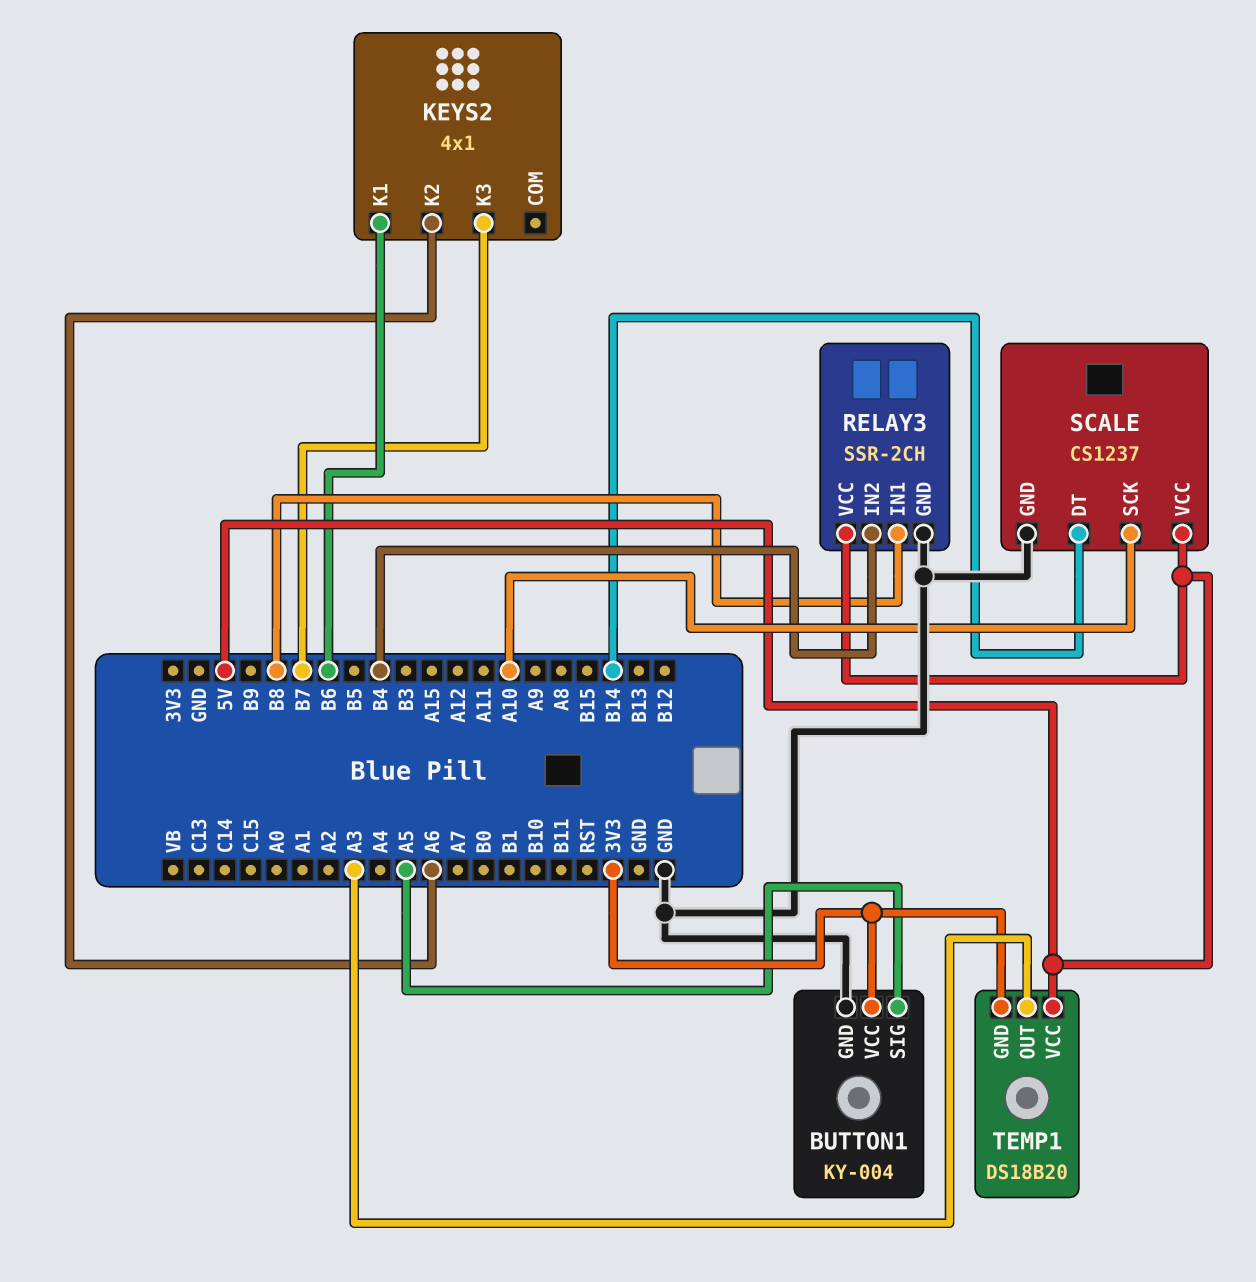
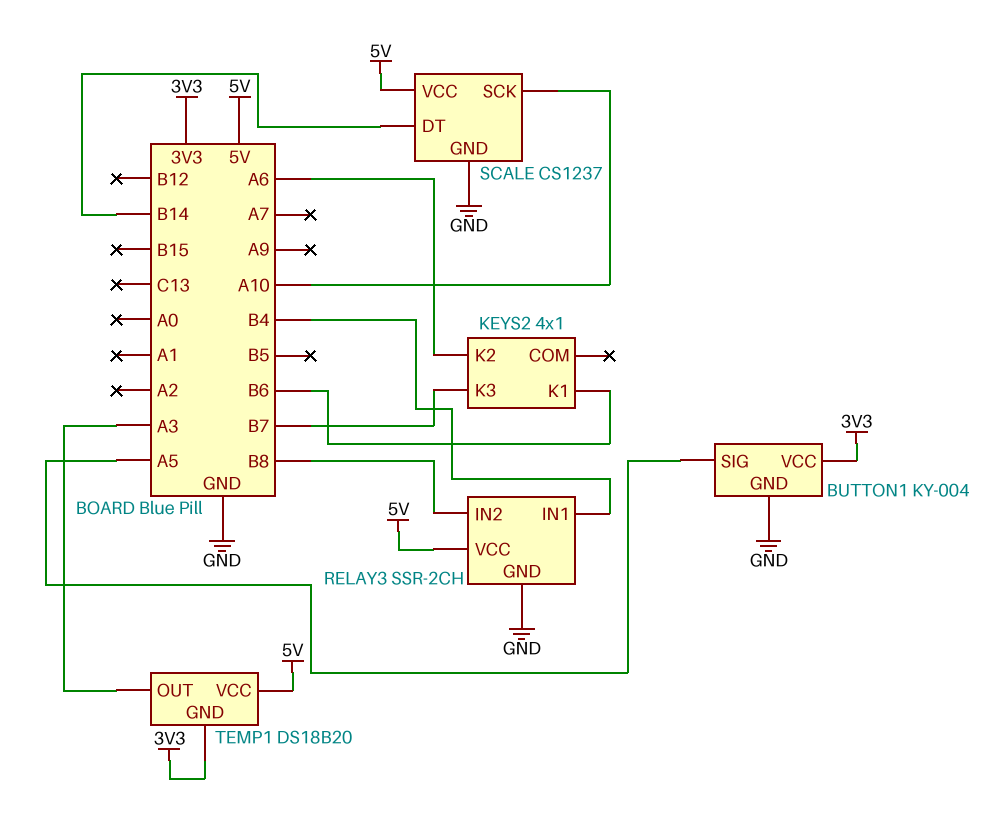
RELAY3 pin IN1: B8 -> B4
RELAY3 pin IN2: B4 -> B8

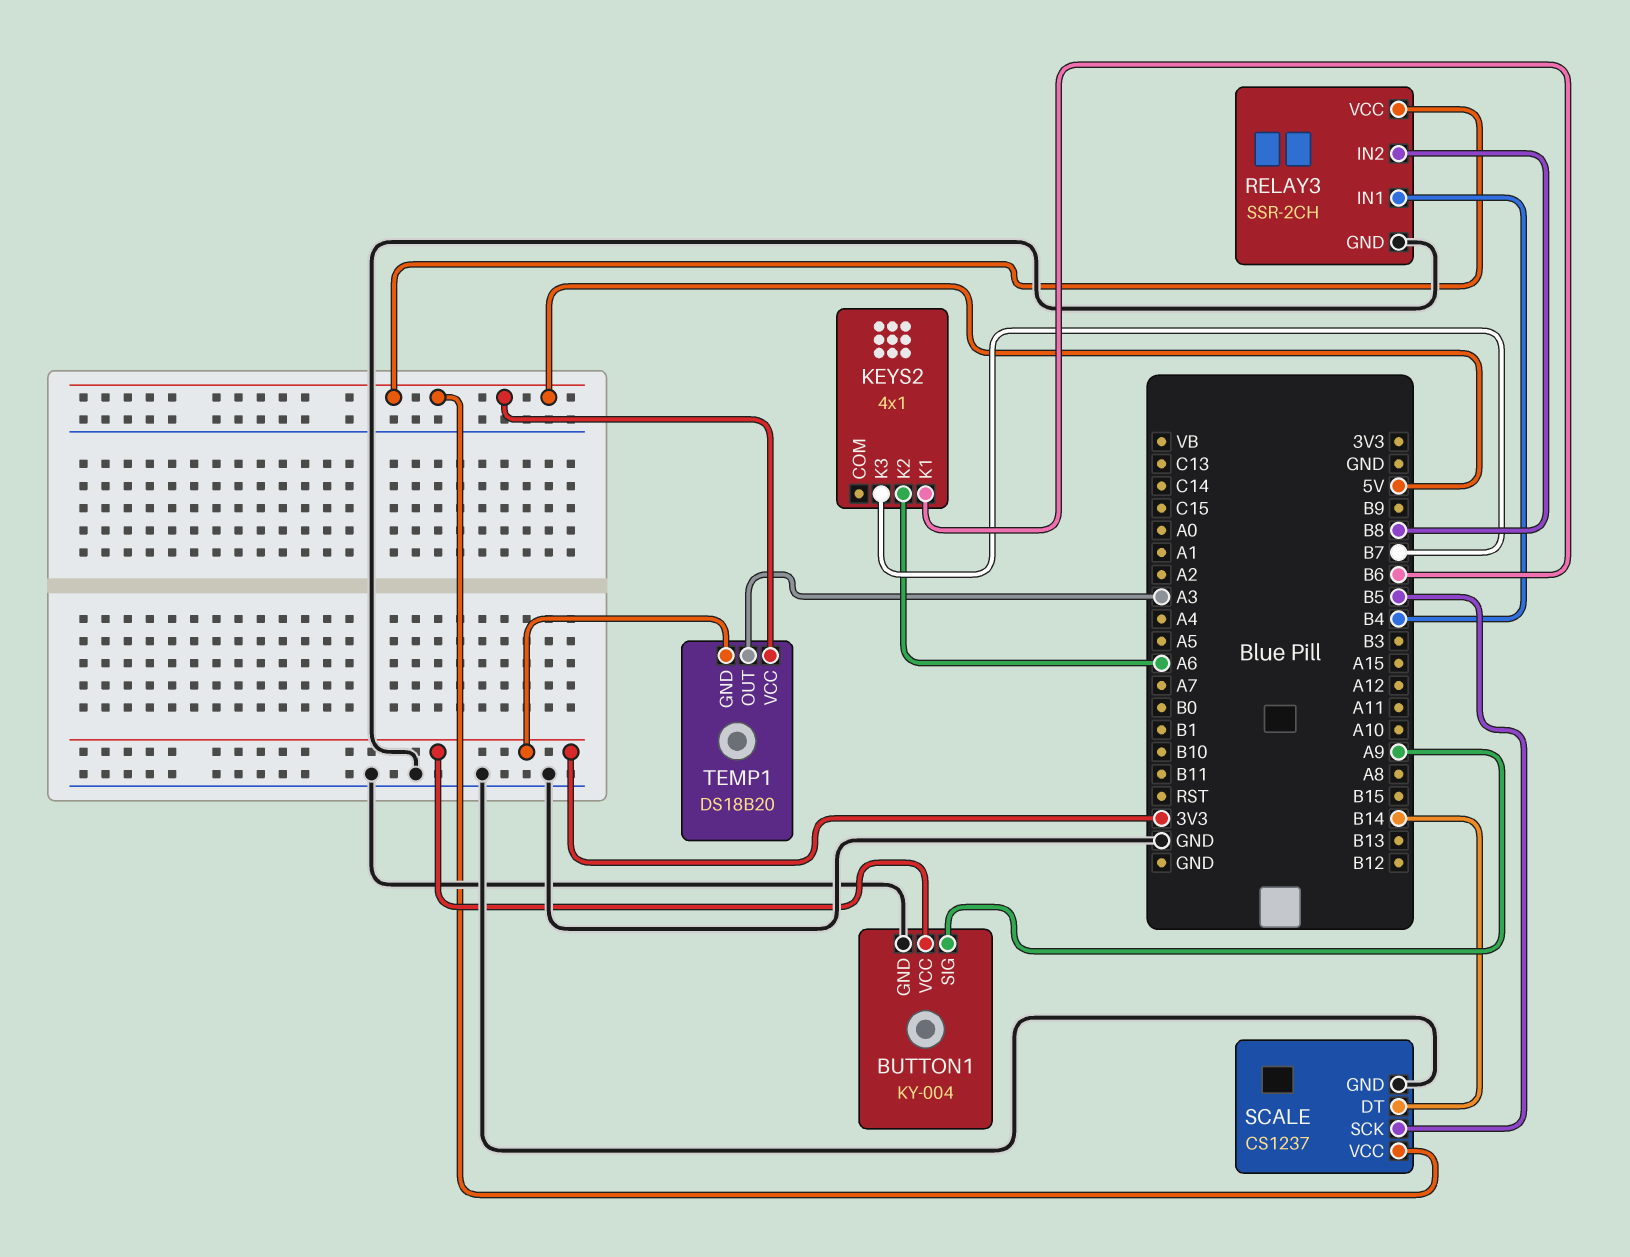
BUTTON1 pin SIG: A5 -> A9
SCALE pin SCK: A10 -> B5

